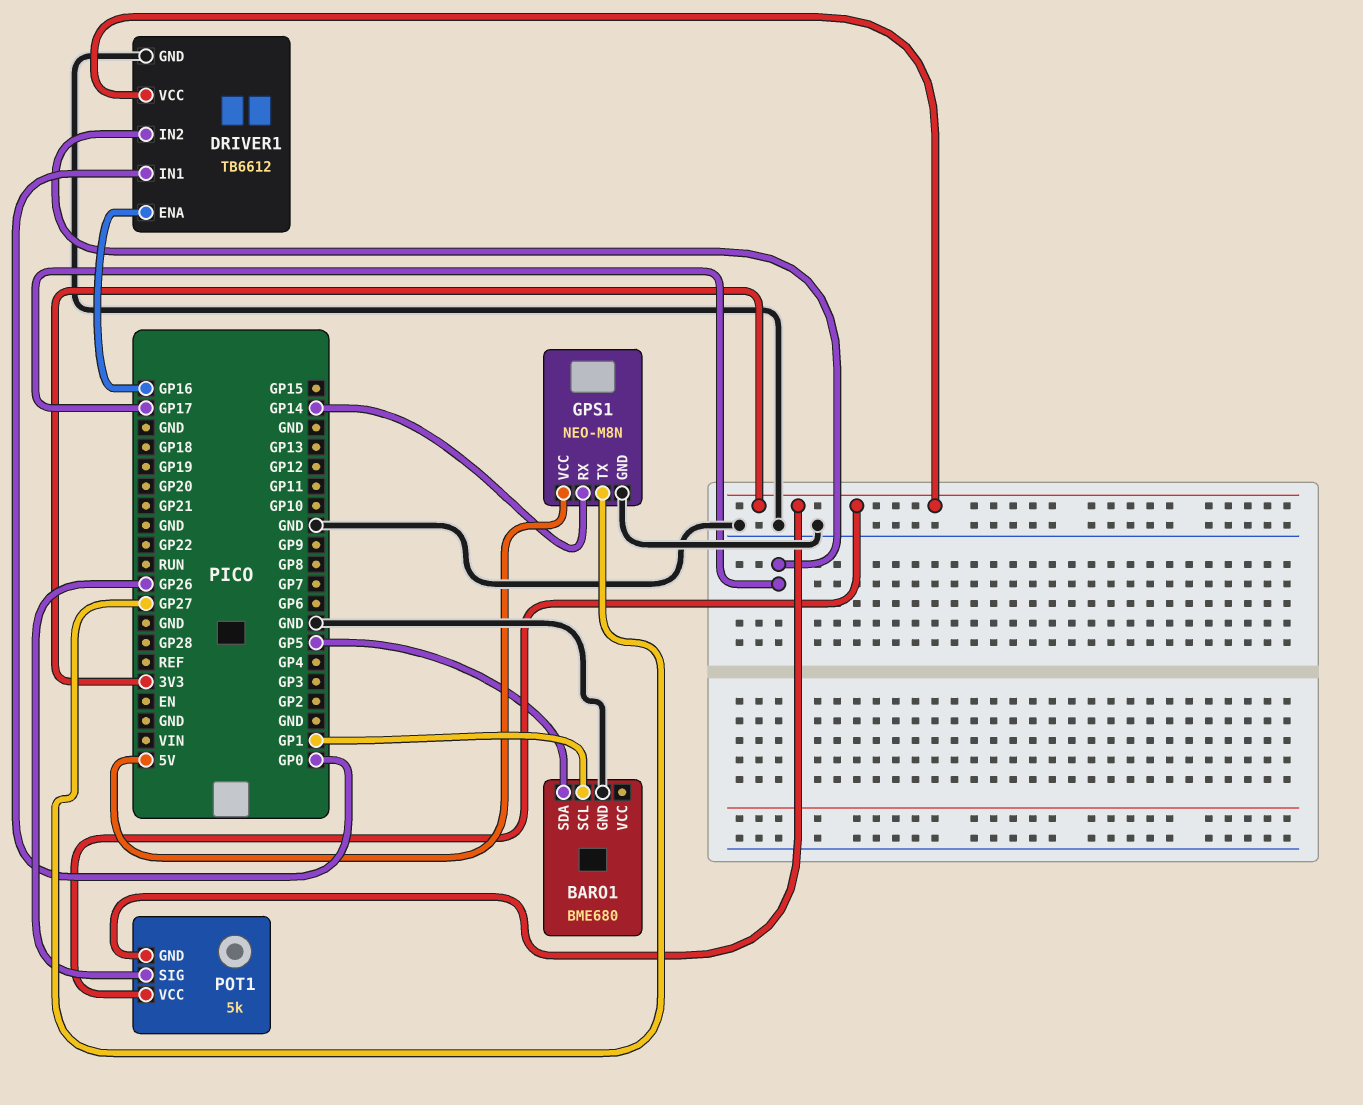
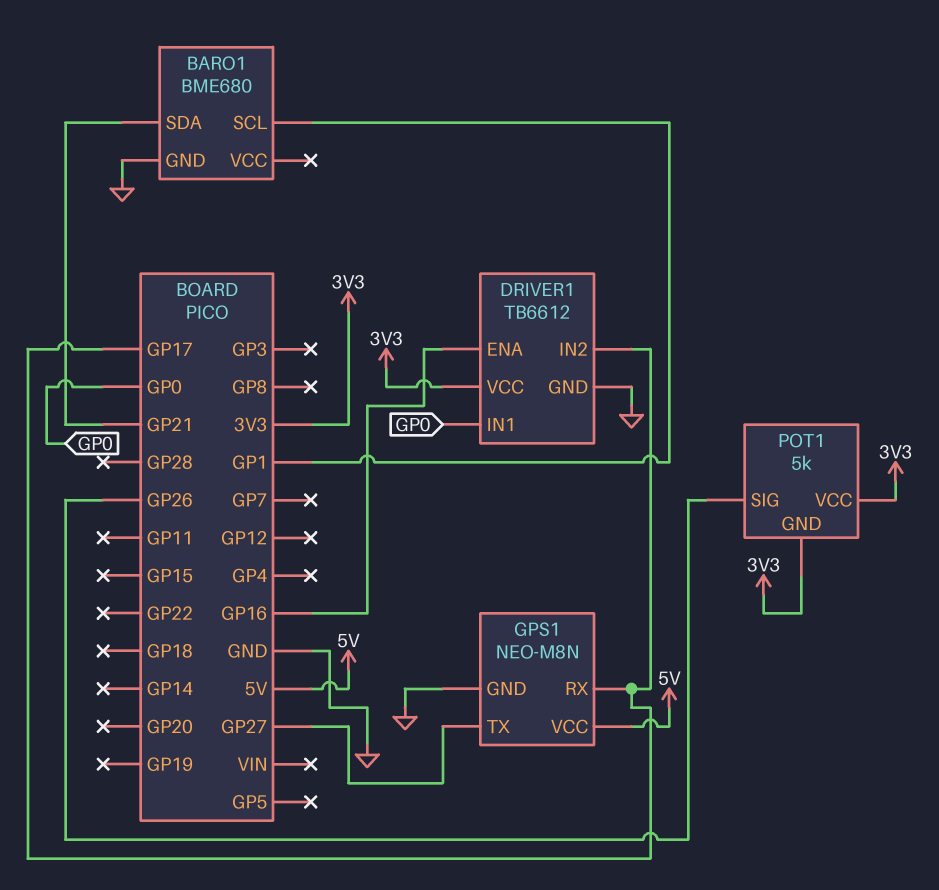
BARO1 pin SDA: GP5 -> GP21
GPS1 pin RX: GP14 -> GP17

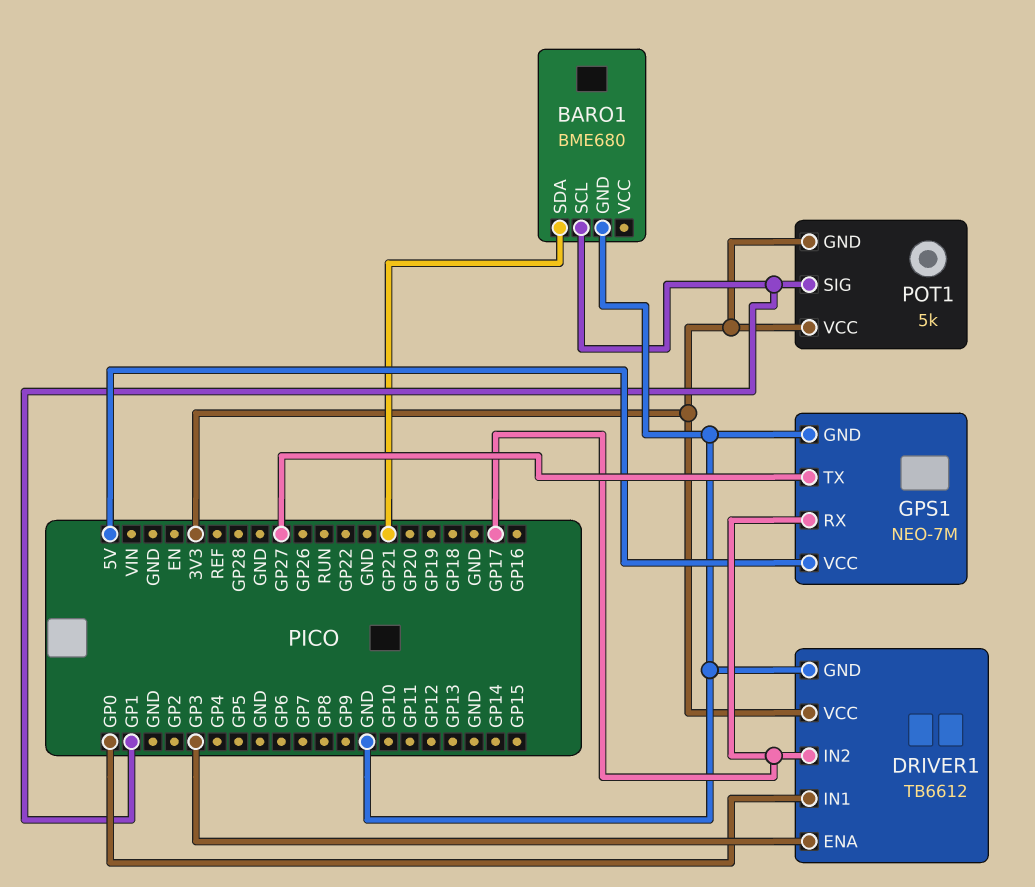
DRIVER1 pin ENA: GP16 -> GP3
GPS1: NEO-M8N -> NEO-7M
POT1 pin SIG: GP26 -> GP1

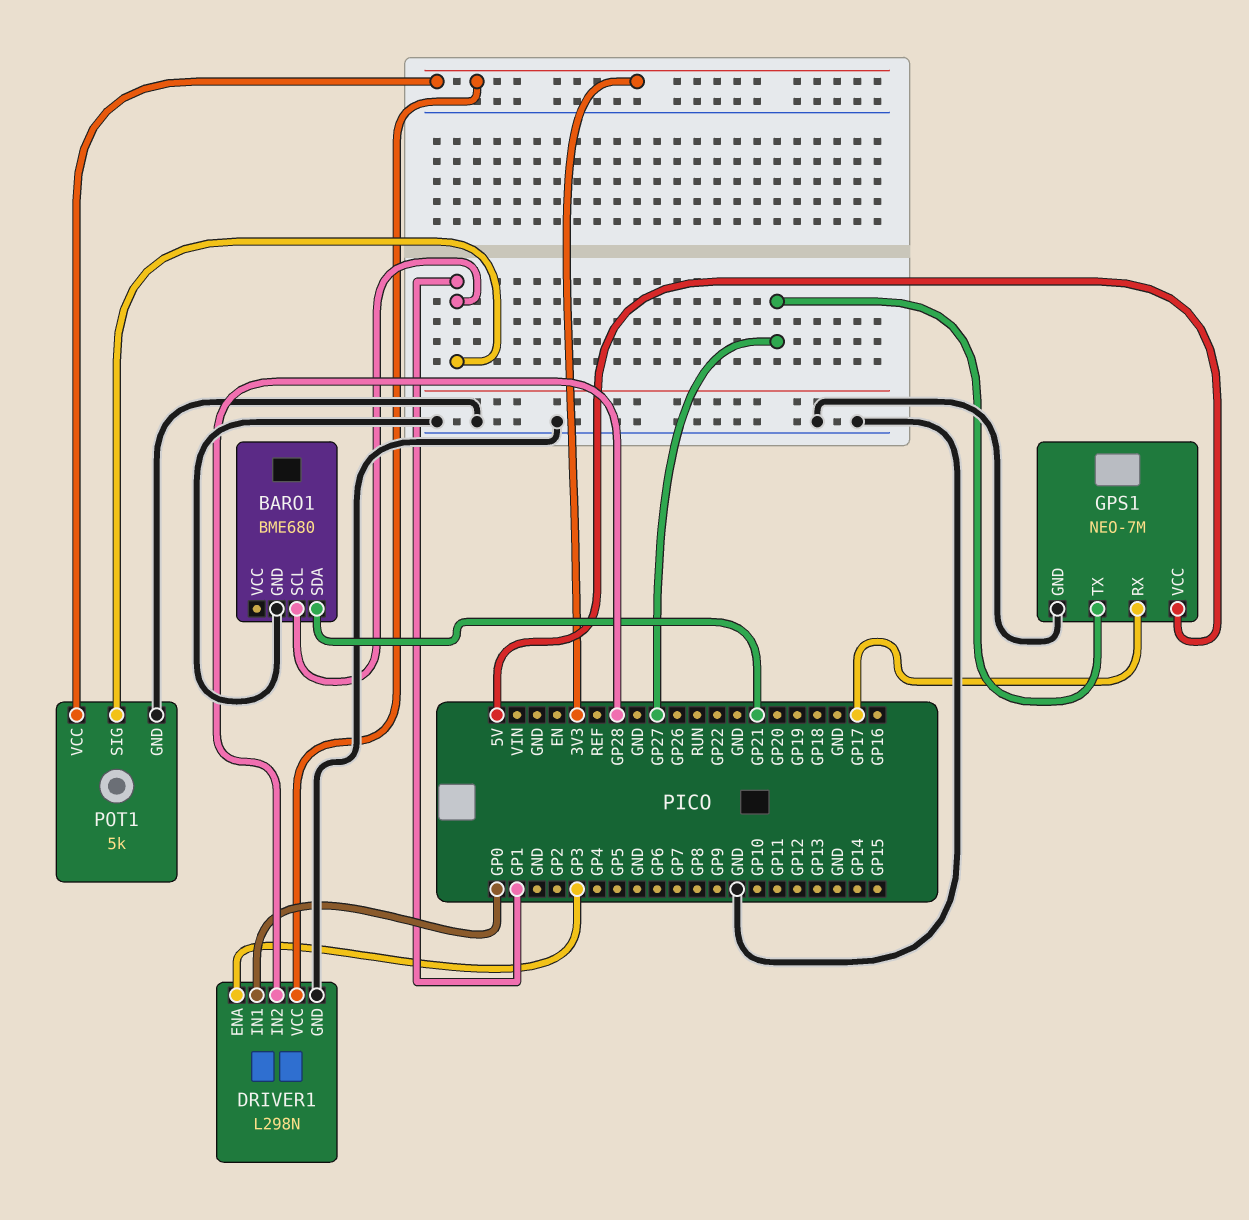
DRIVER1: TB6612 -> L298N
DRIVER1 pin IN2: GP17 -> GP28
POT1 pin GND: 3V3 -> GND

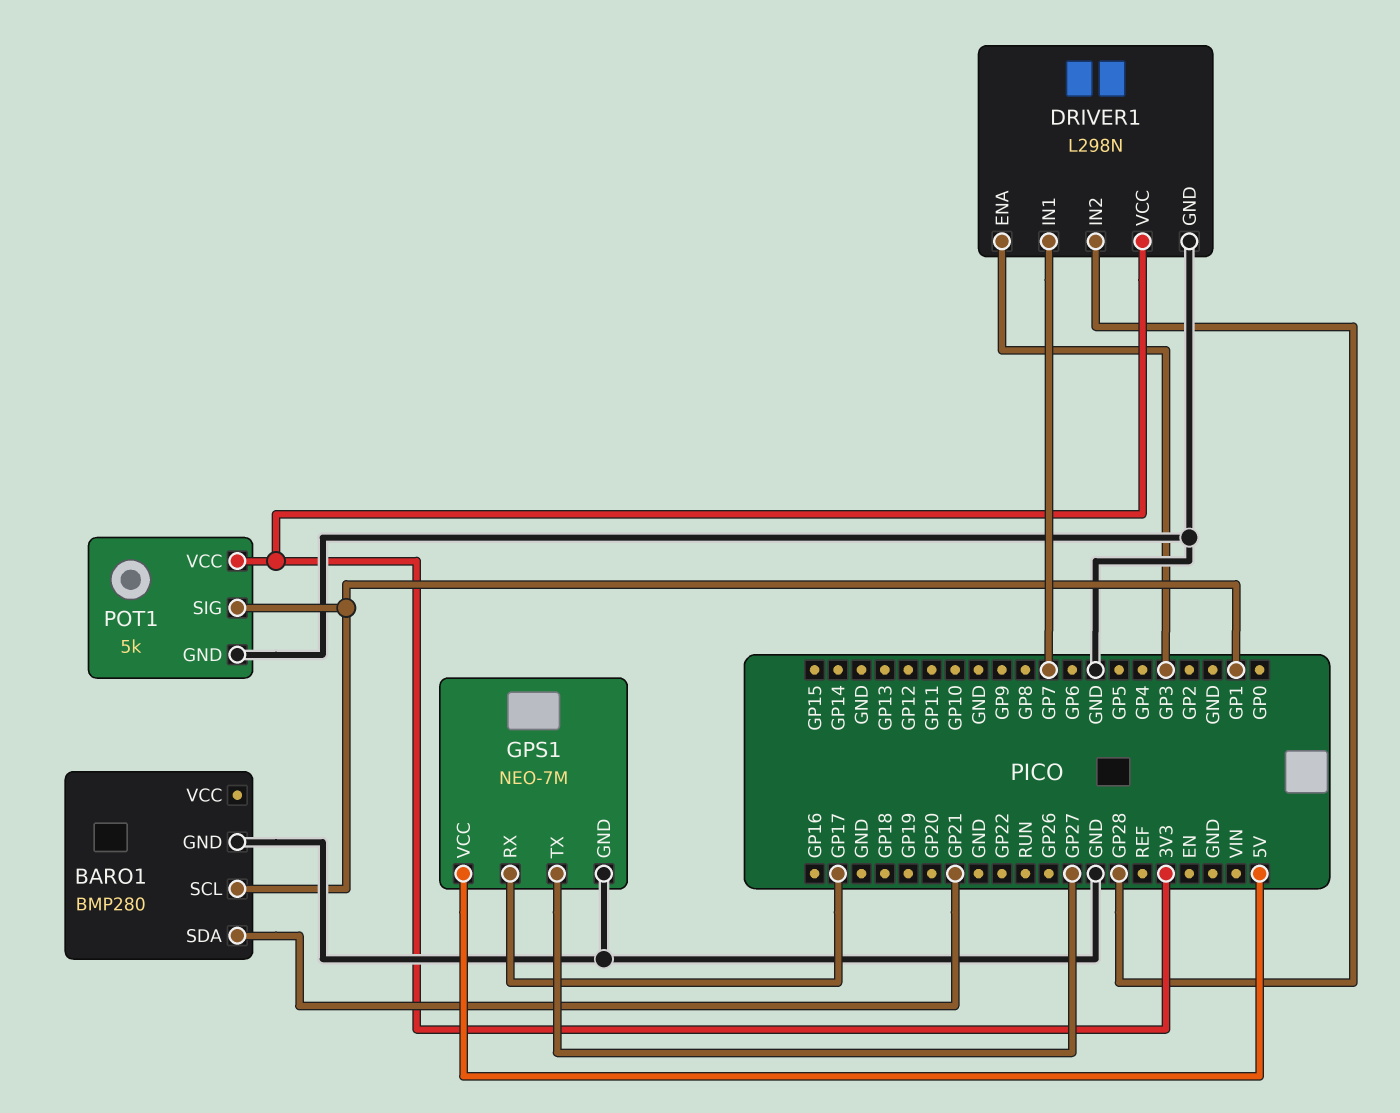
BARO1: BME680 -> BMP280
DRIVER1 pin IN1: GP0 -> GP7

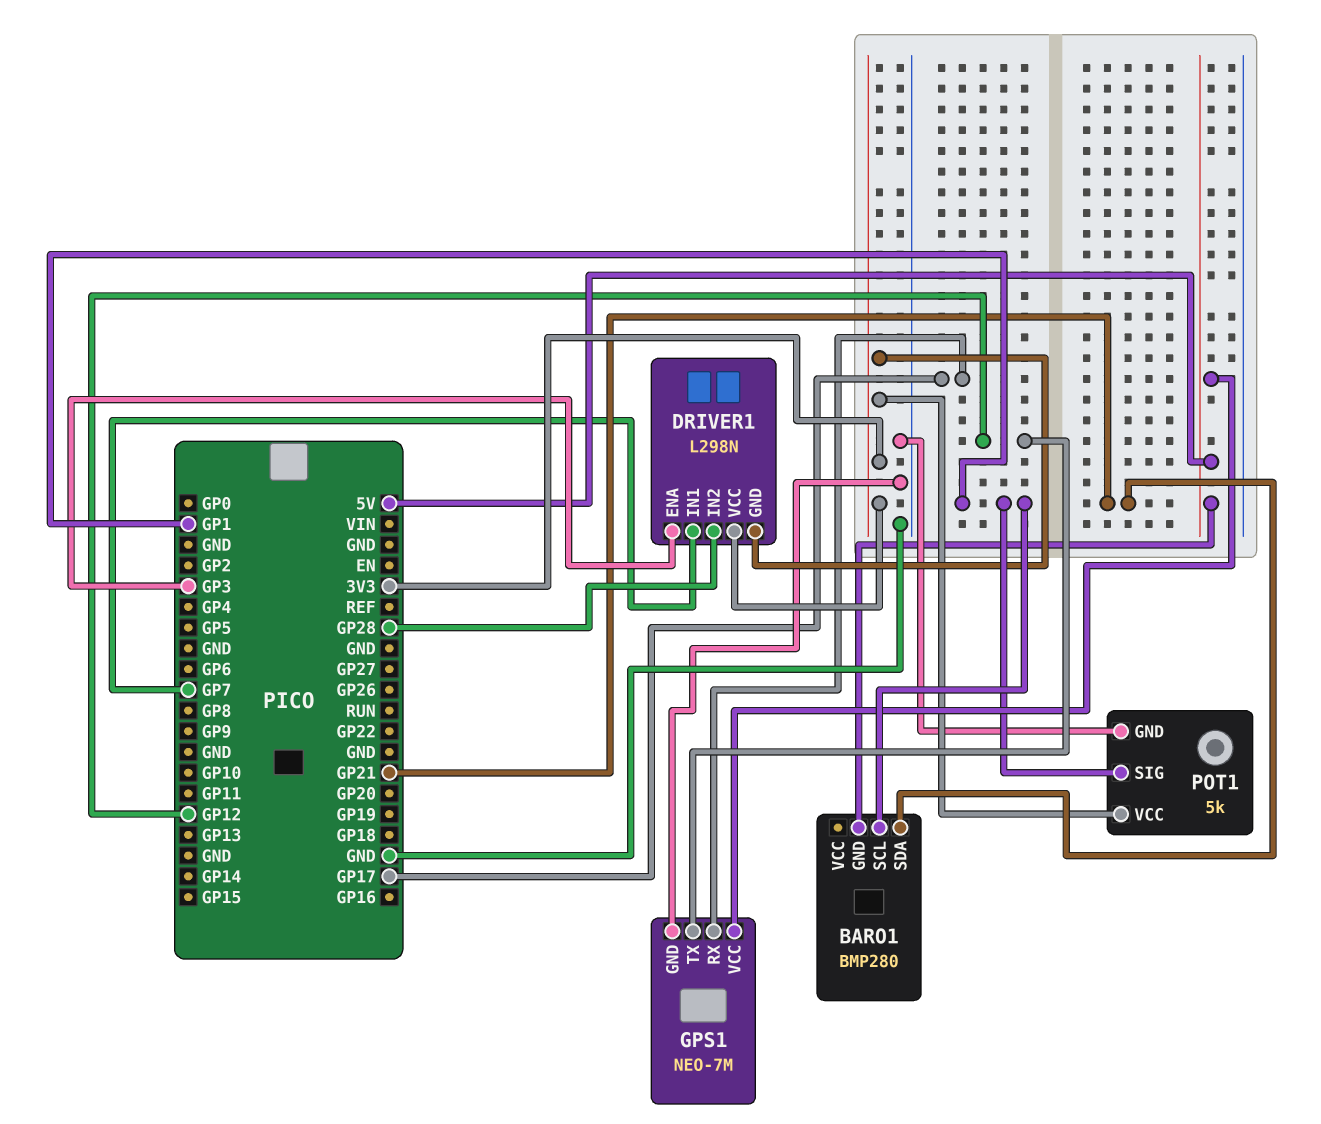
BARO1 pin GND: GND -> 5V
DRIVER1 pin GND: GND -> 3V3
GPS1 pin TX: GP27 -> GP12

